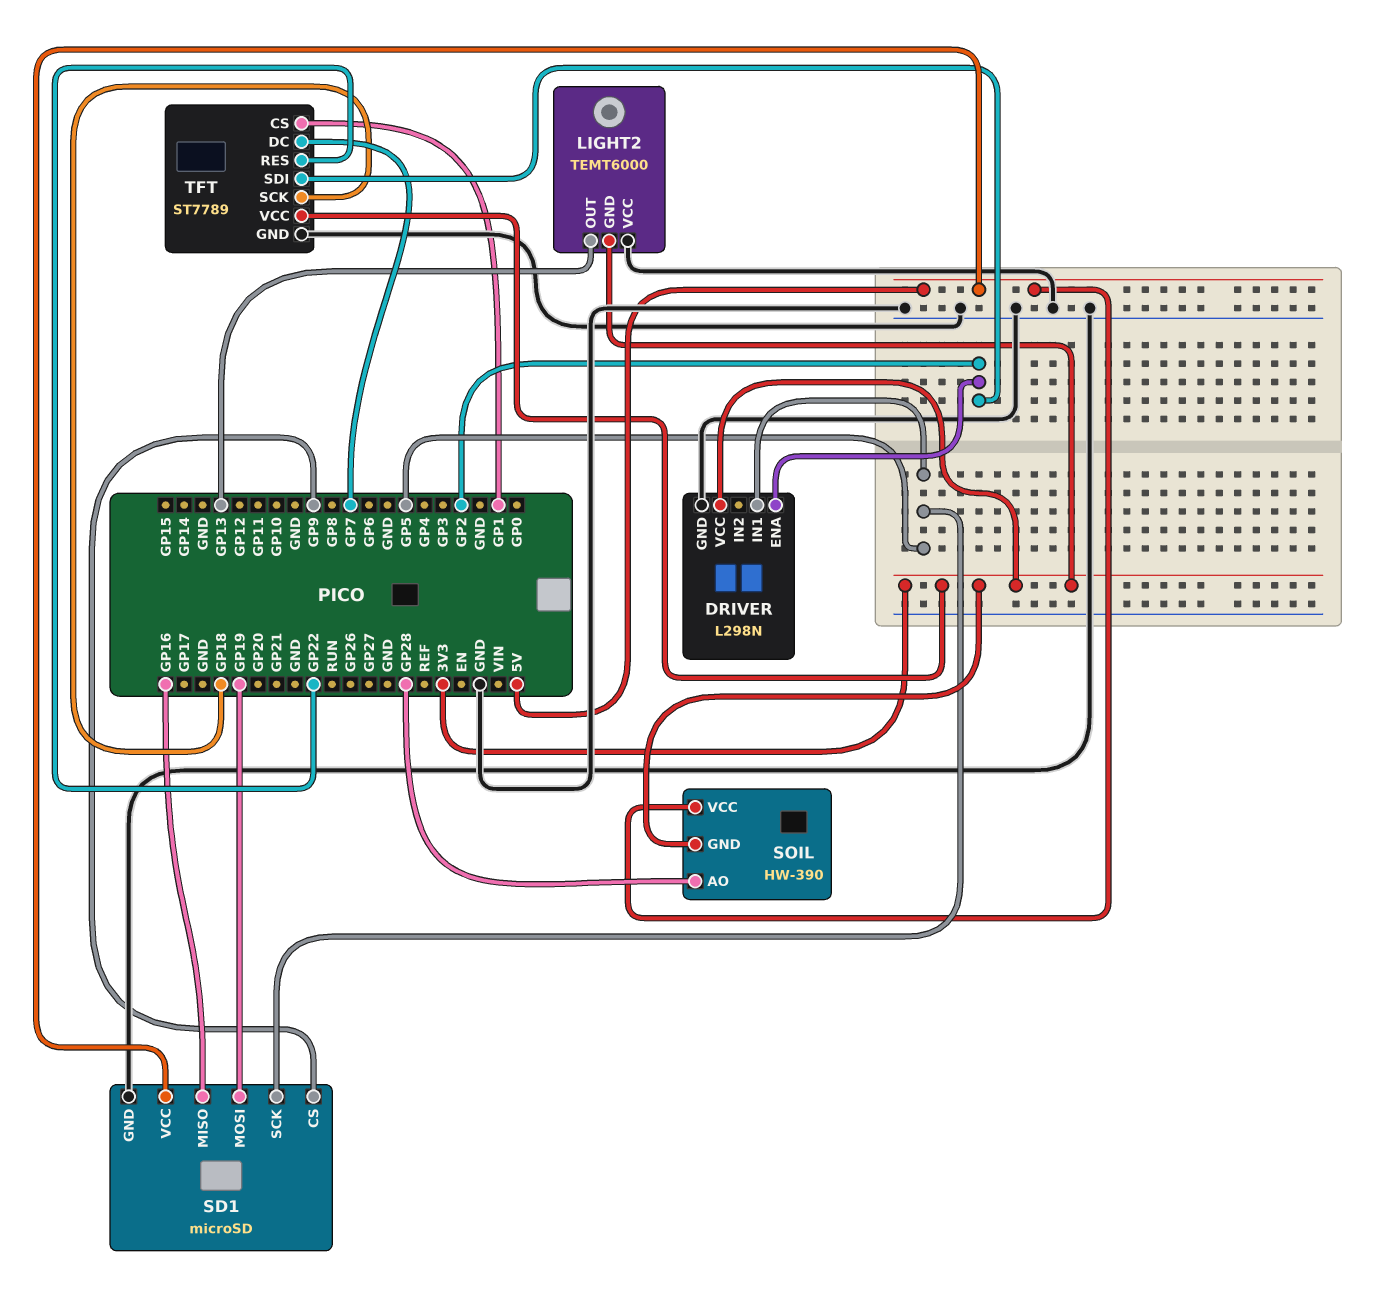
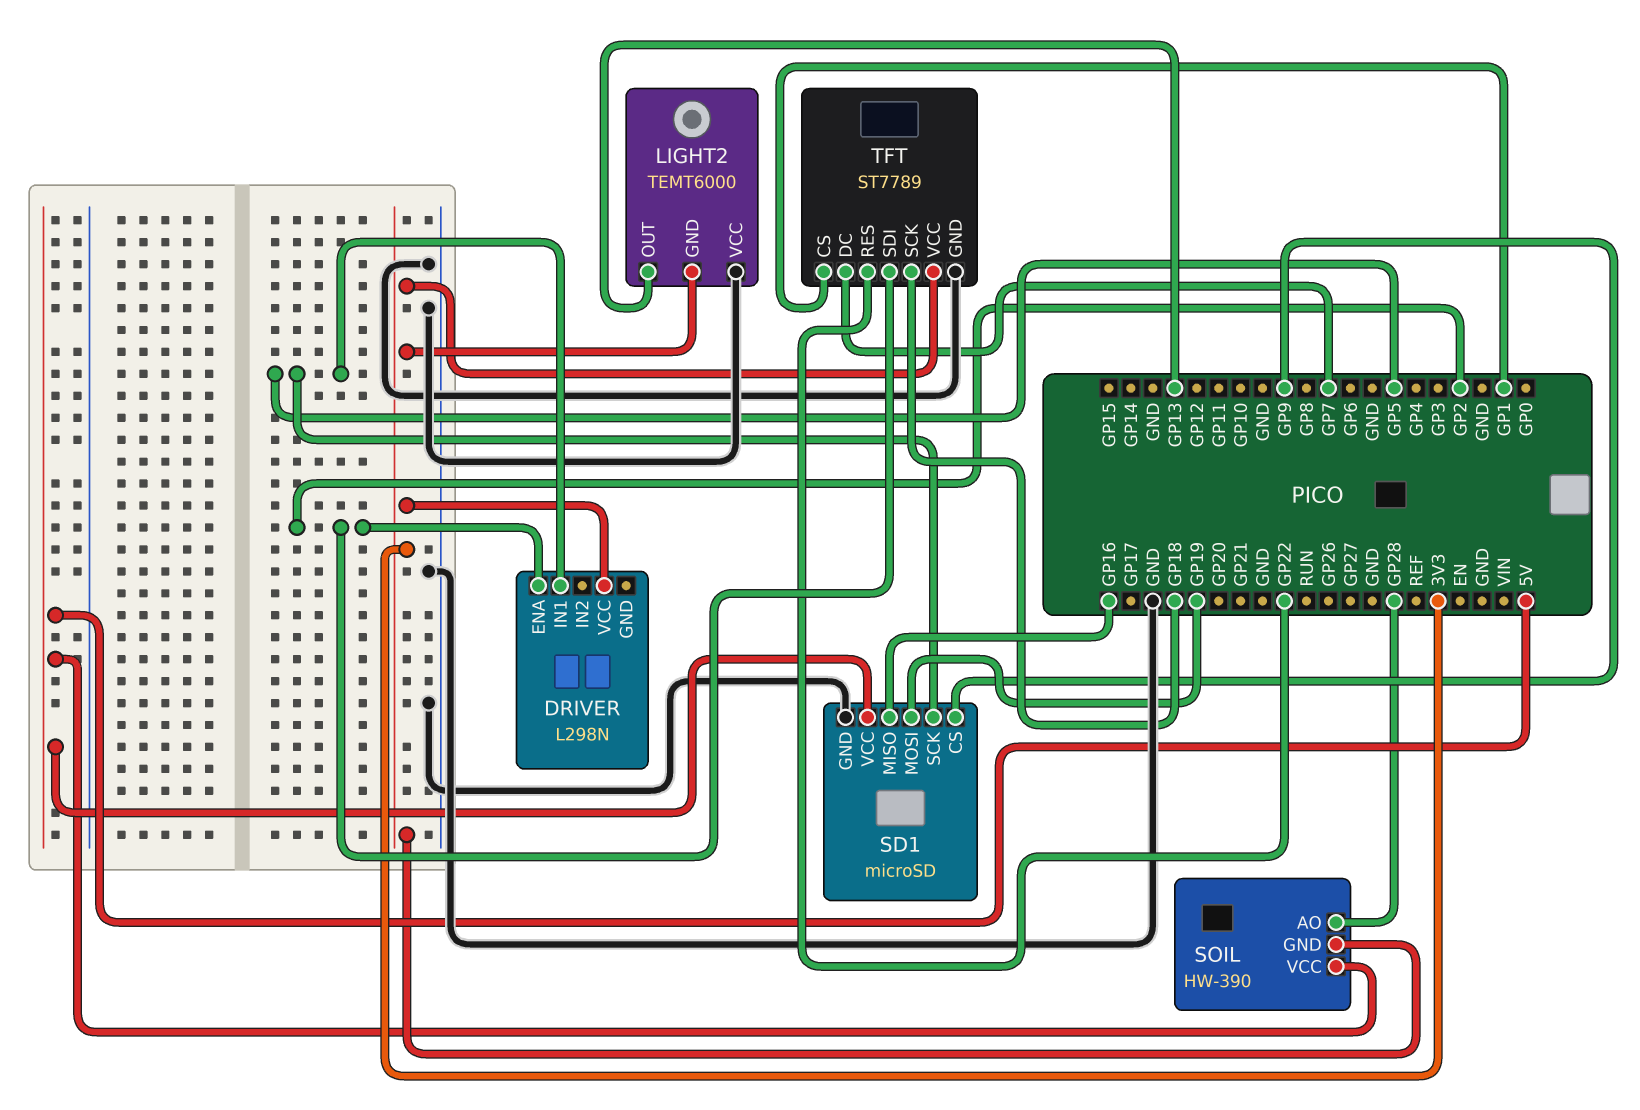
DRIVER pin GND: GND -> none

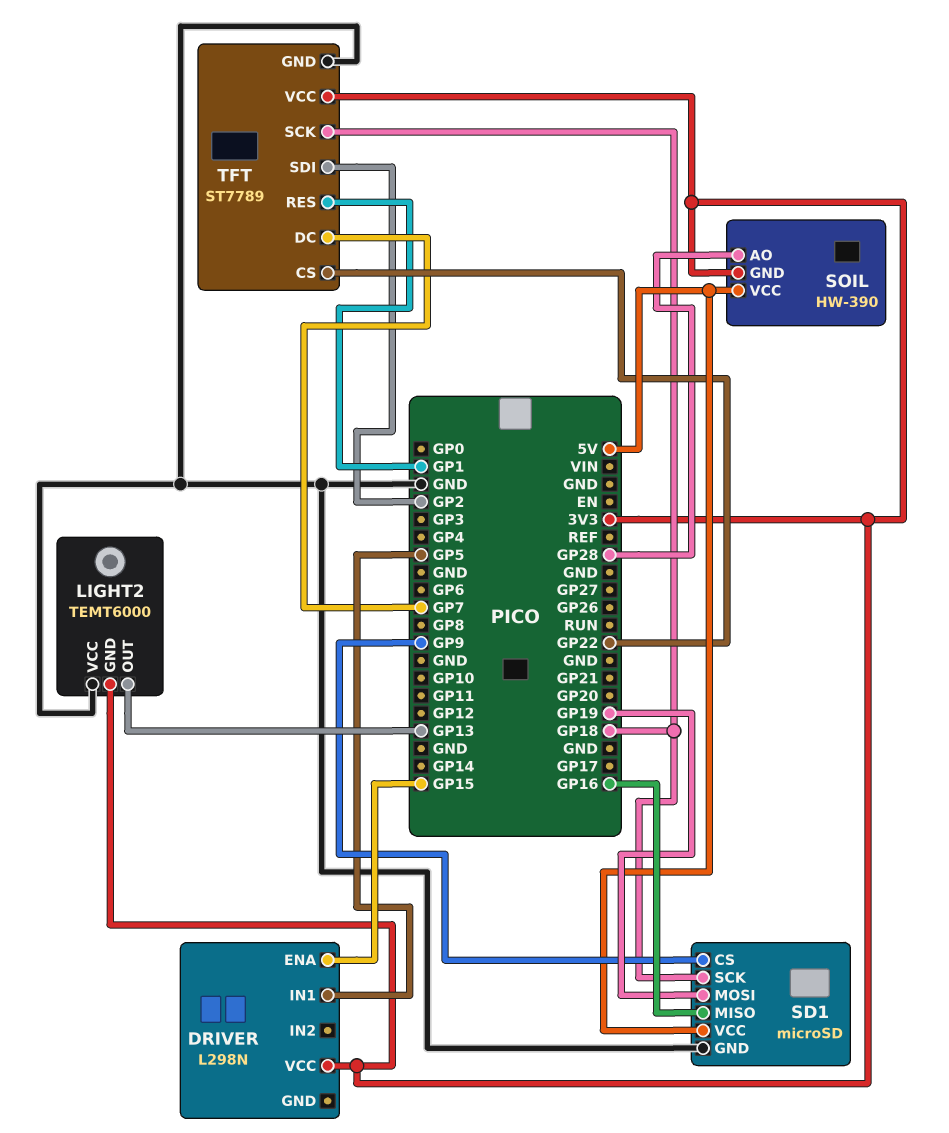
DRIVER pin ENA: GP2 -> GP15
SD1 pin SCK: GP5 -> GP18
TFT pin CS: GP1 -> GP22
TFT pin RES: GP22 -> GP1

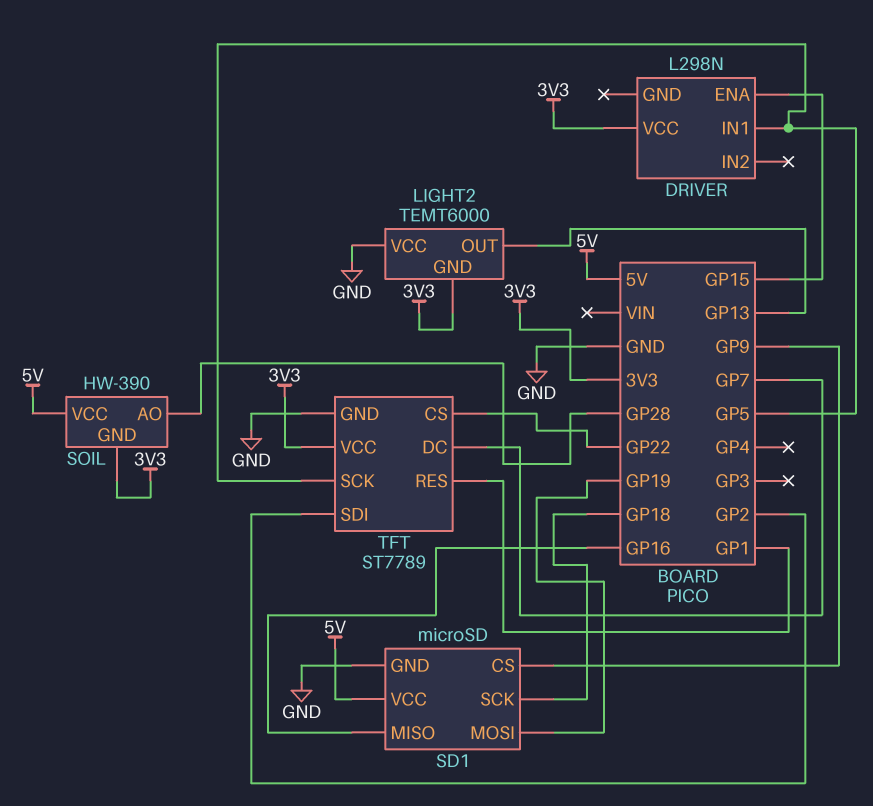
TFT pin SCK: GP18 -> GP5

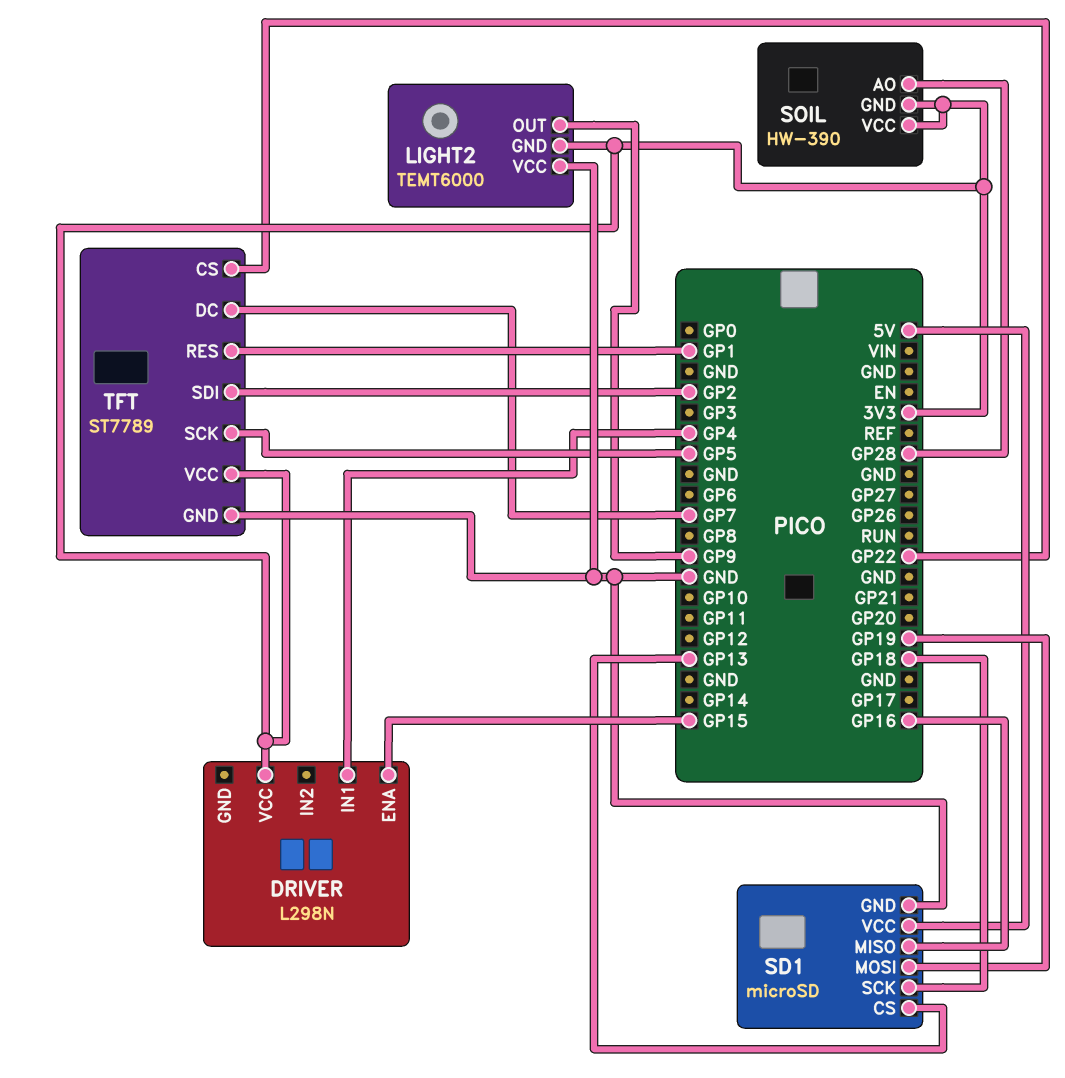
DRIVER pin IN1: GP5 -> GP4
LIGHT2 pin OUT: GP13 -> GP9
SD1 pin CS: GP9 -> GP13
SOIL pin VCC: 5V -> 3V3

